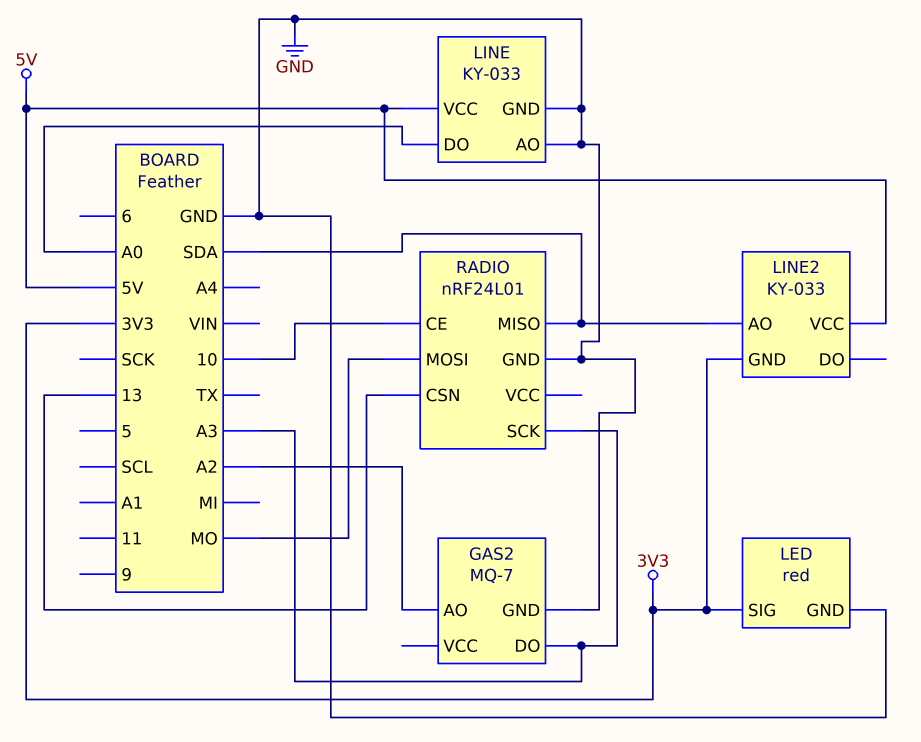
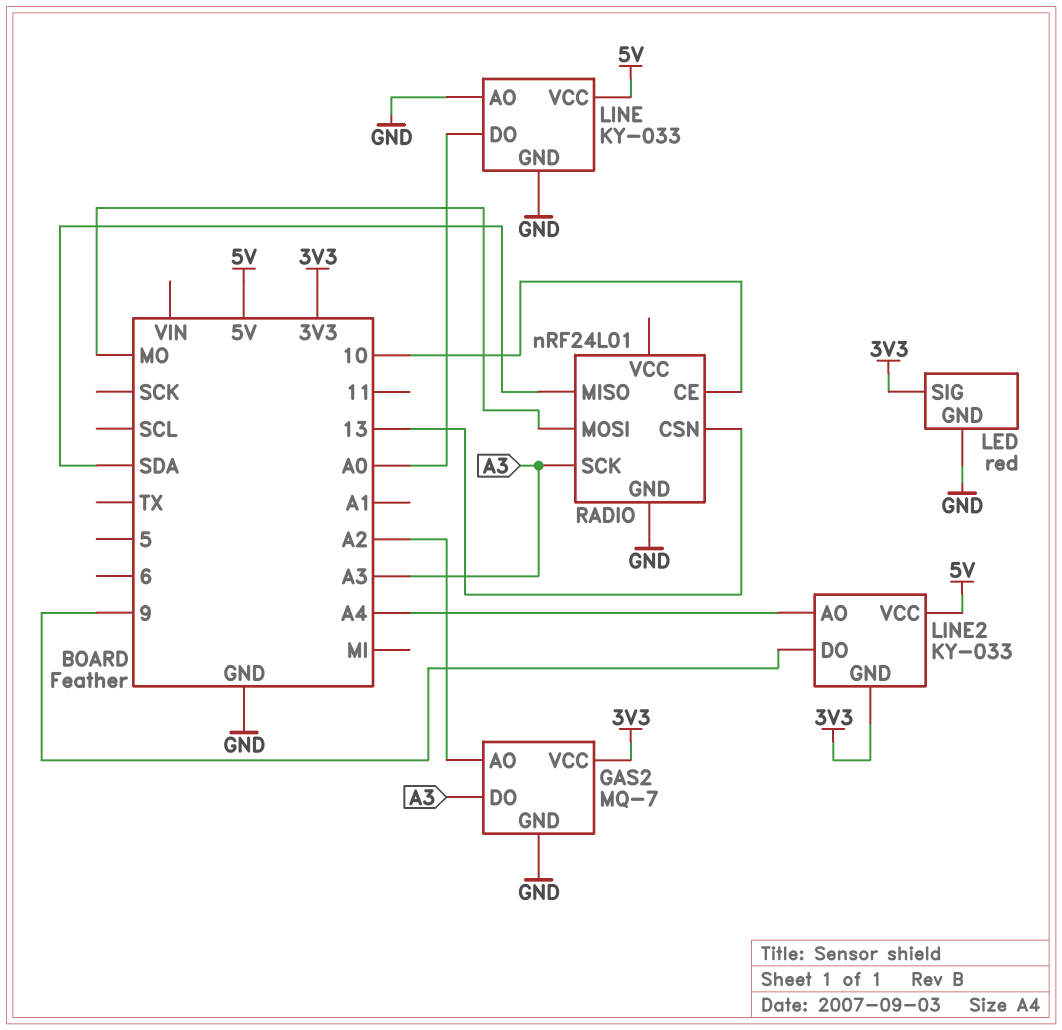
GAS2 pin VCC: none -> 3V3
LINE2 pin AO: SDA -> A4
LINE2 pin DO: none -> 9

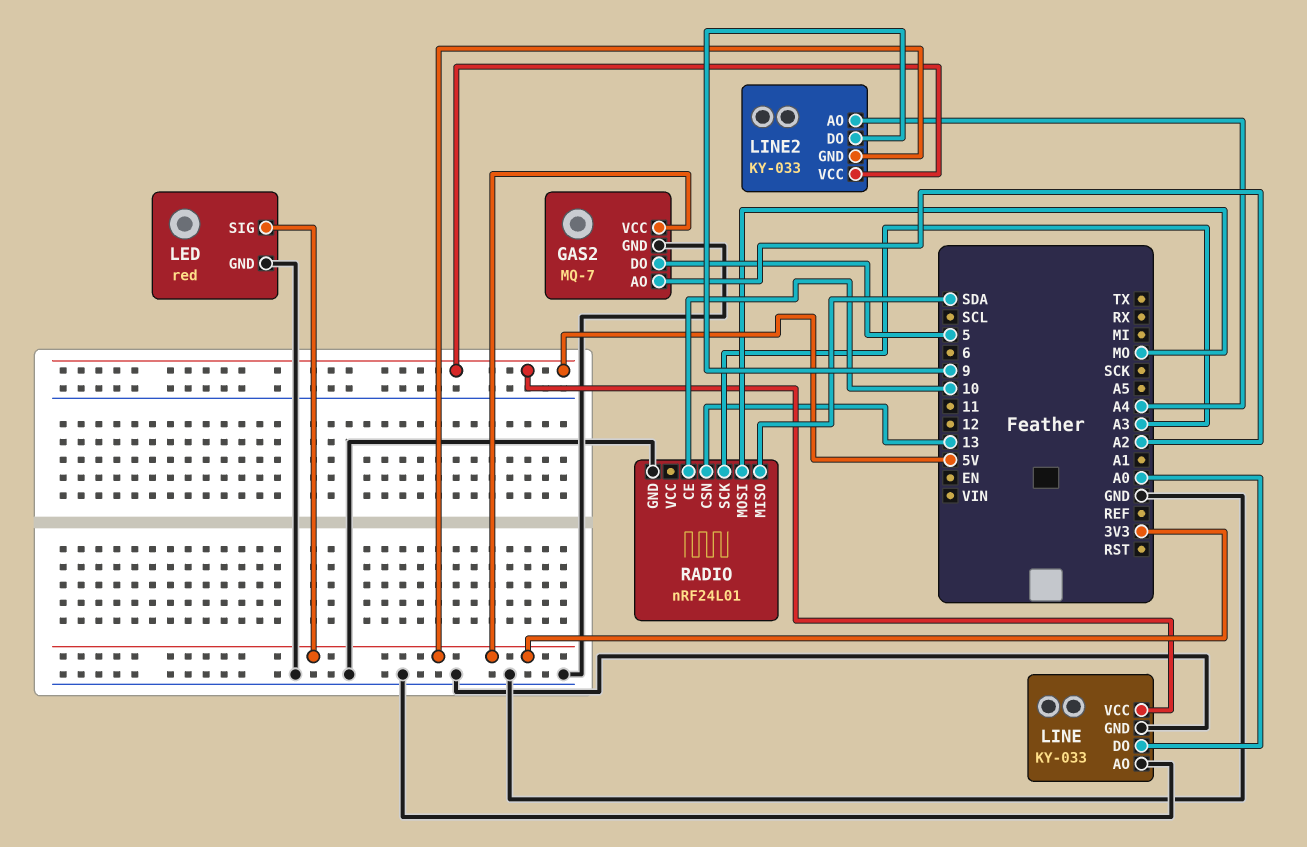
GAS2 pin DO: A3 -> 5

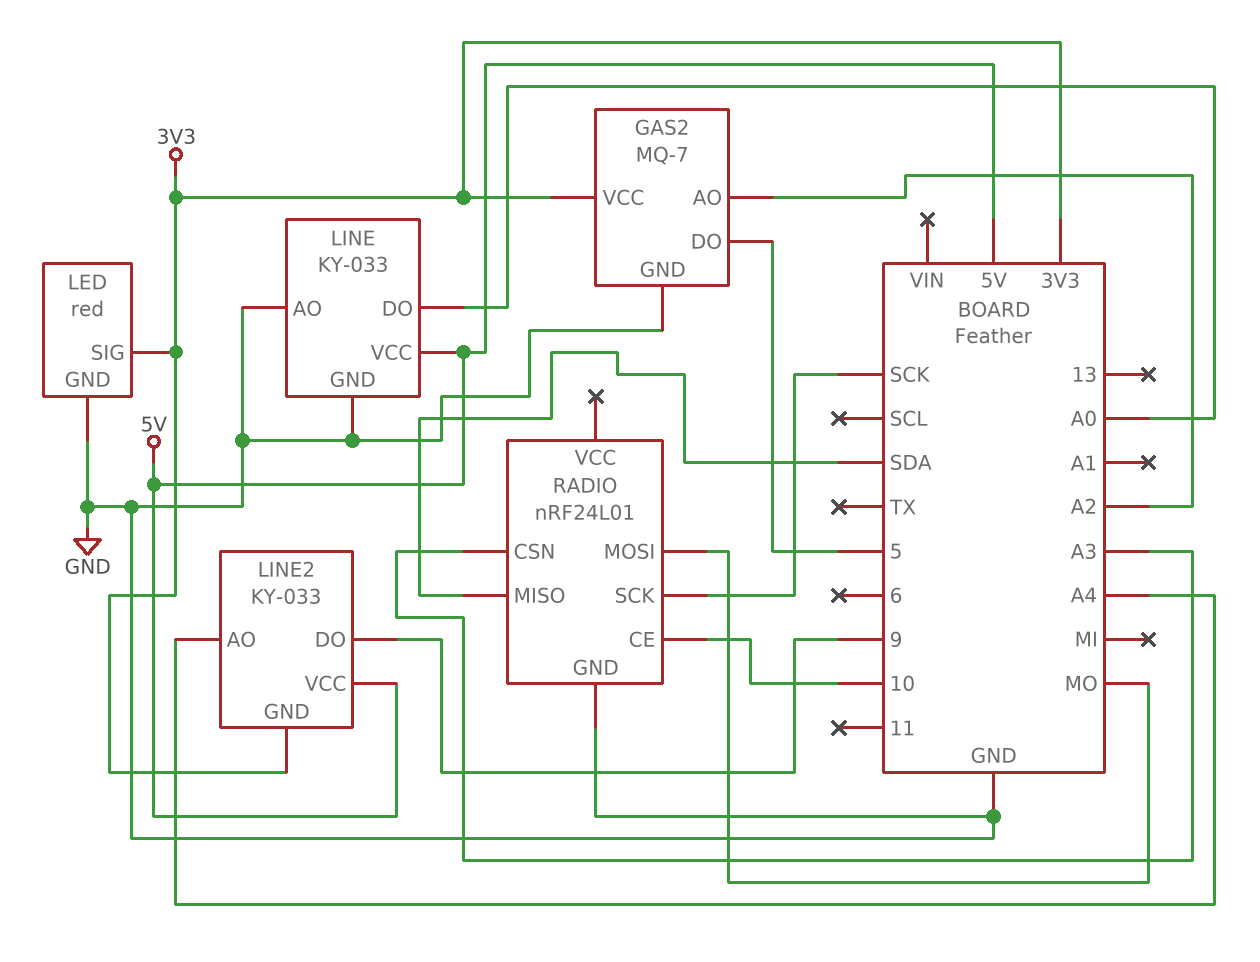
RADIO pin CSN: 13 -> A3
RADIO pin SCK: A3 -> SCK

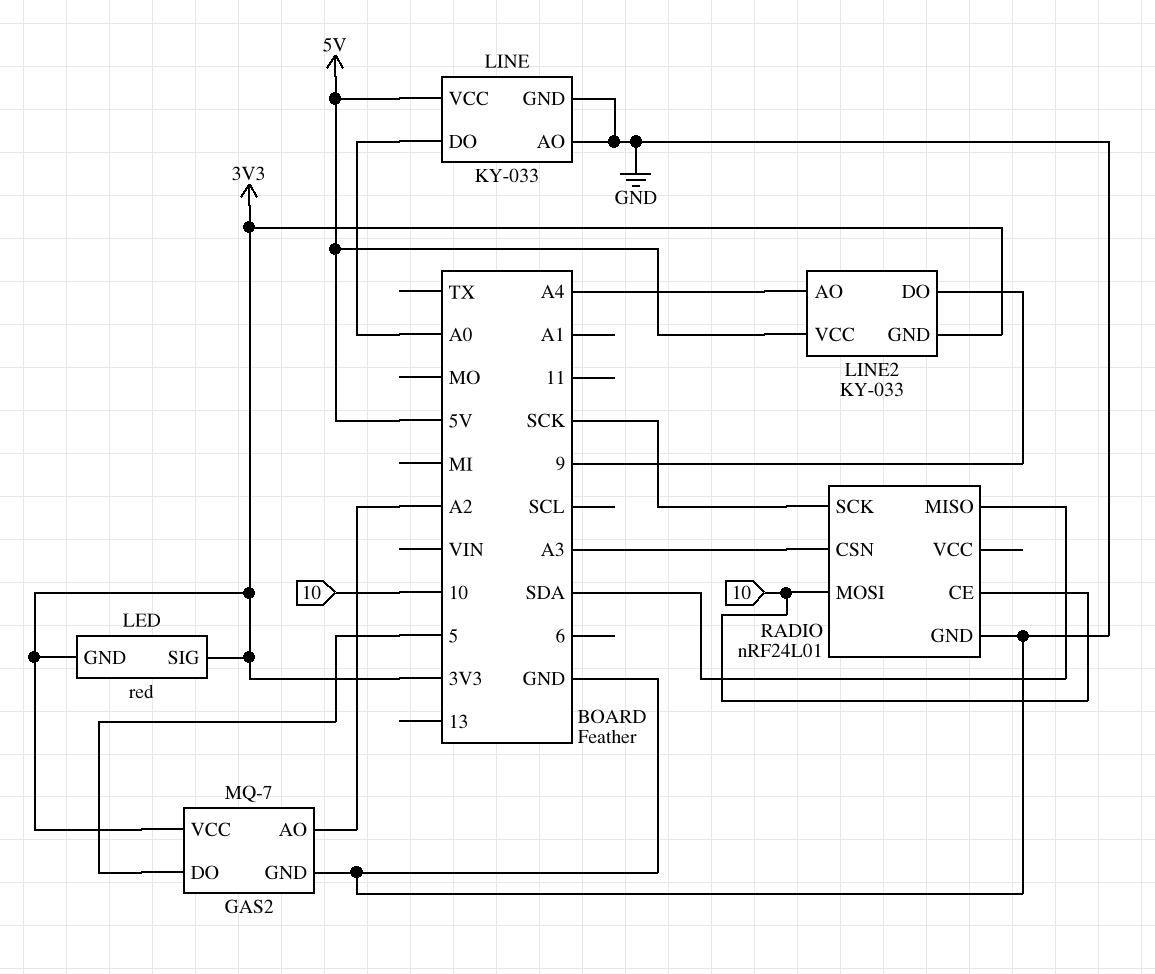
LED pin GND: GND -> 3V3
RADIO pin MOSI: MO -> 10

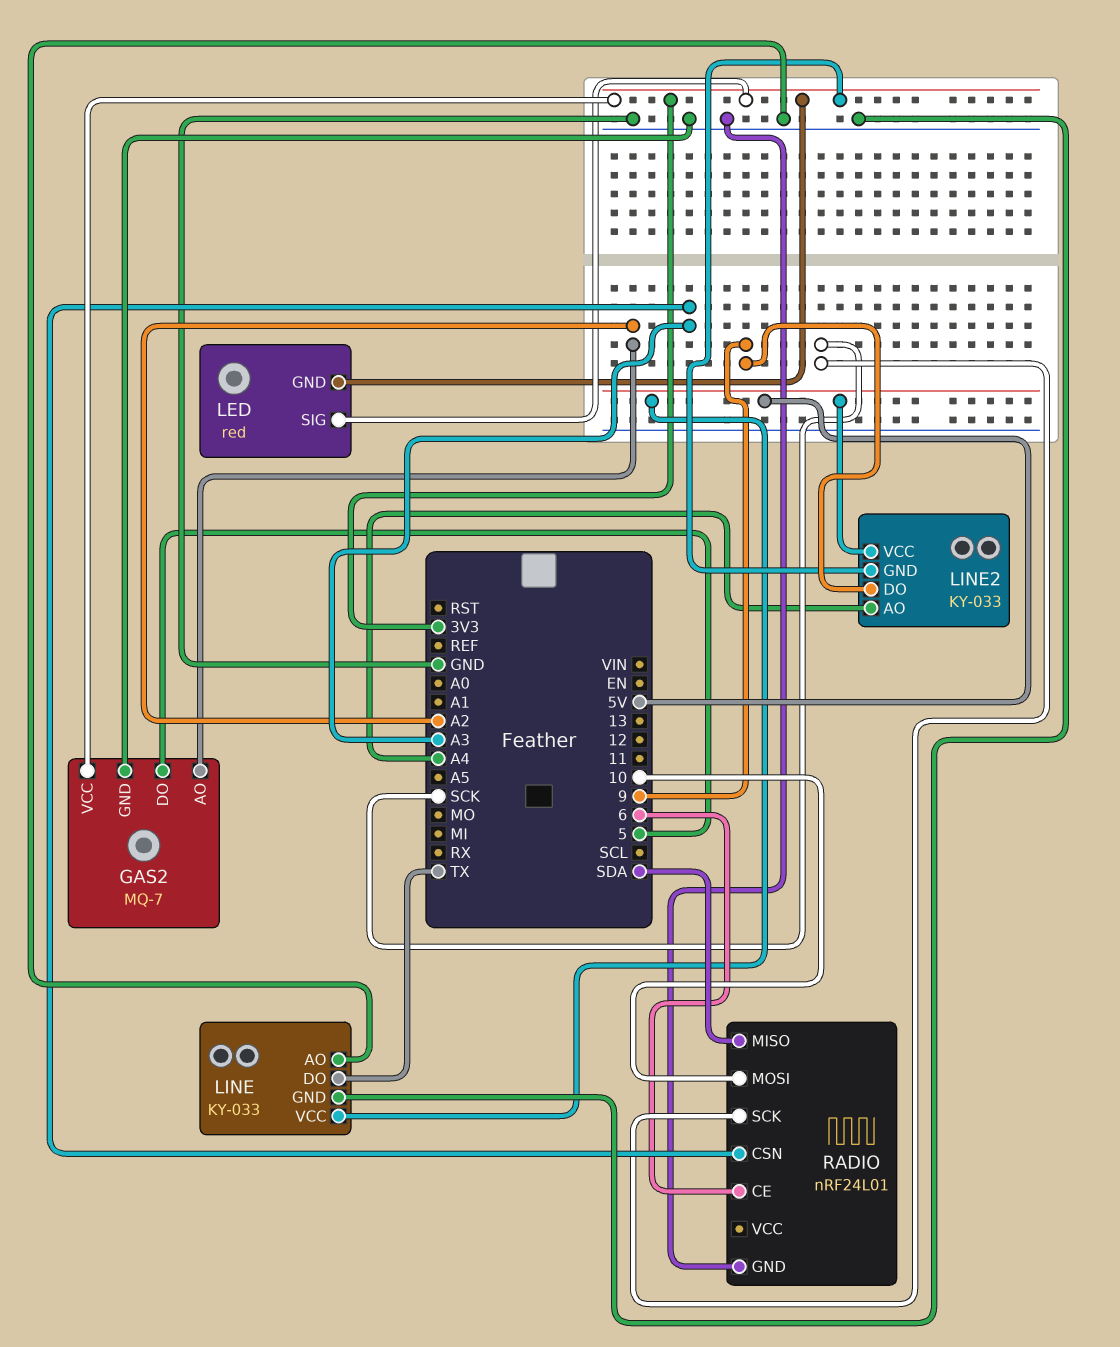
LINE pin DO: A0 -> TX
RADIO pin CE: 10 -> 6

